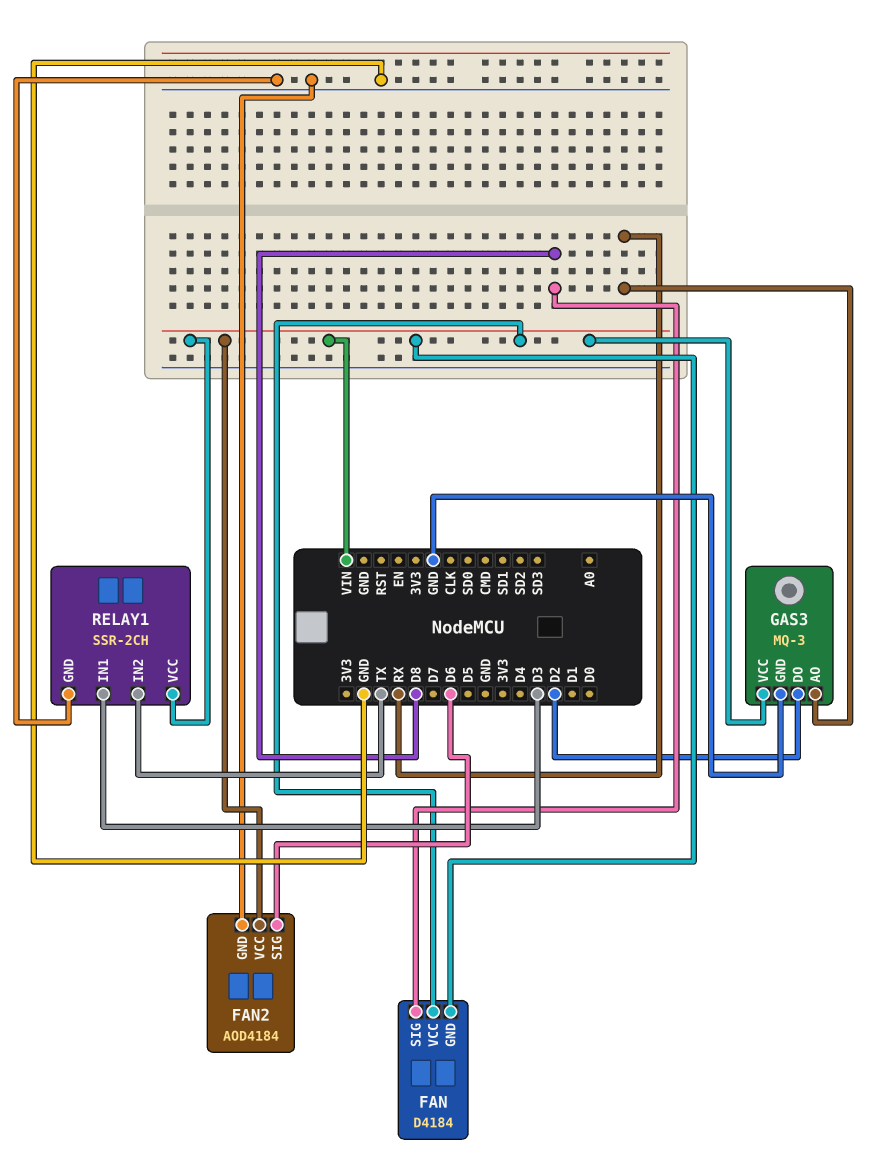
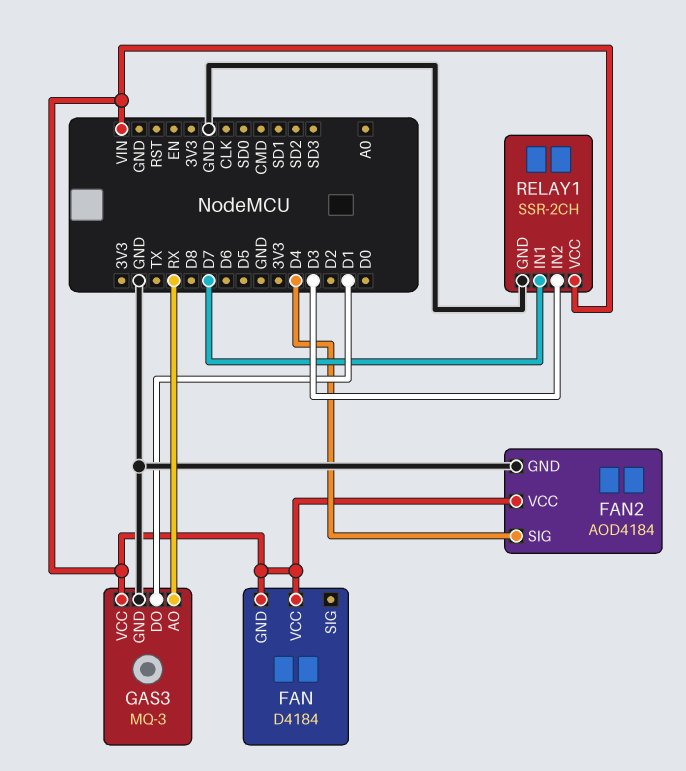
FAN pin SIG: D8 -> none
FAN2 pin SIG: D6 -> D4
GAS3 pin DO: D2 -> D1
RELAY1 pin IN1: D3 -> D7
RELAY1 pin IN2: TX -> D3

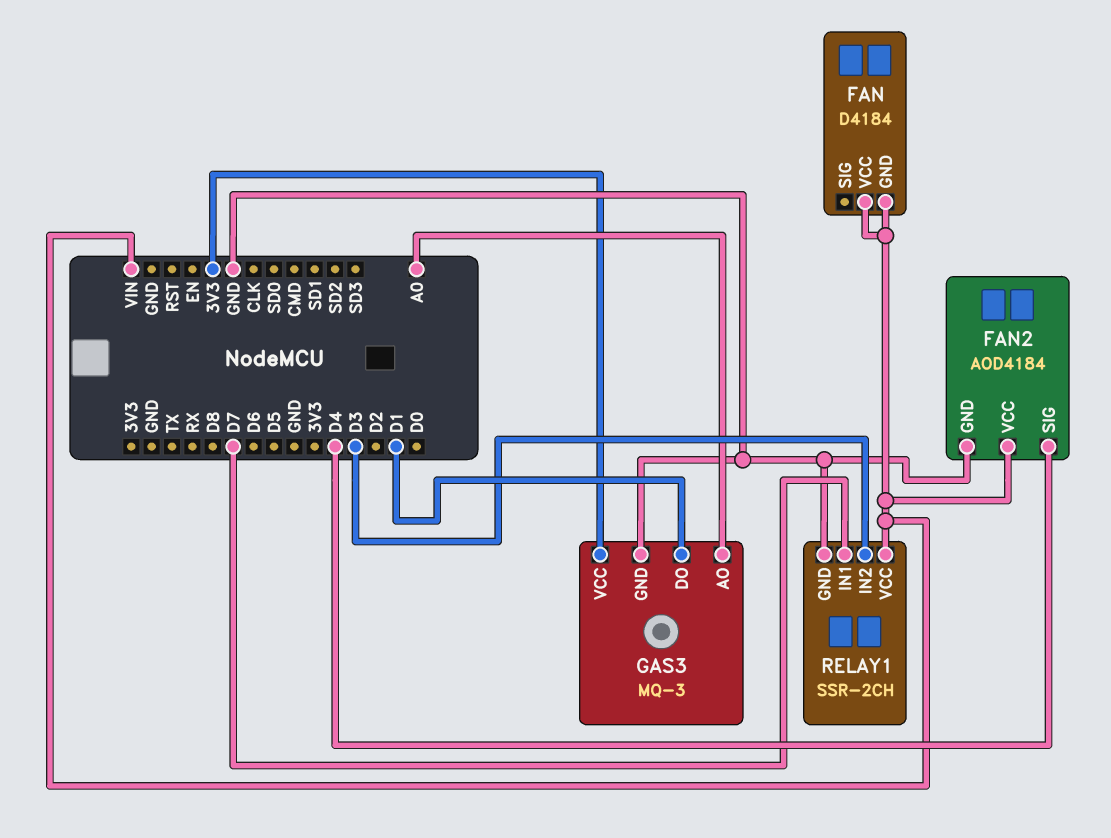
GAS3 pin AO: RX -> A0
GAS3 pin VCC: VIN -> 3V3

